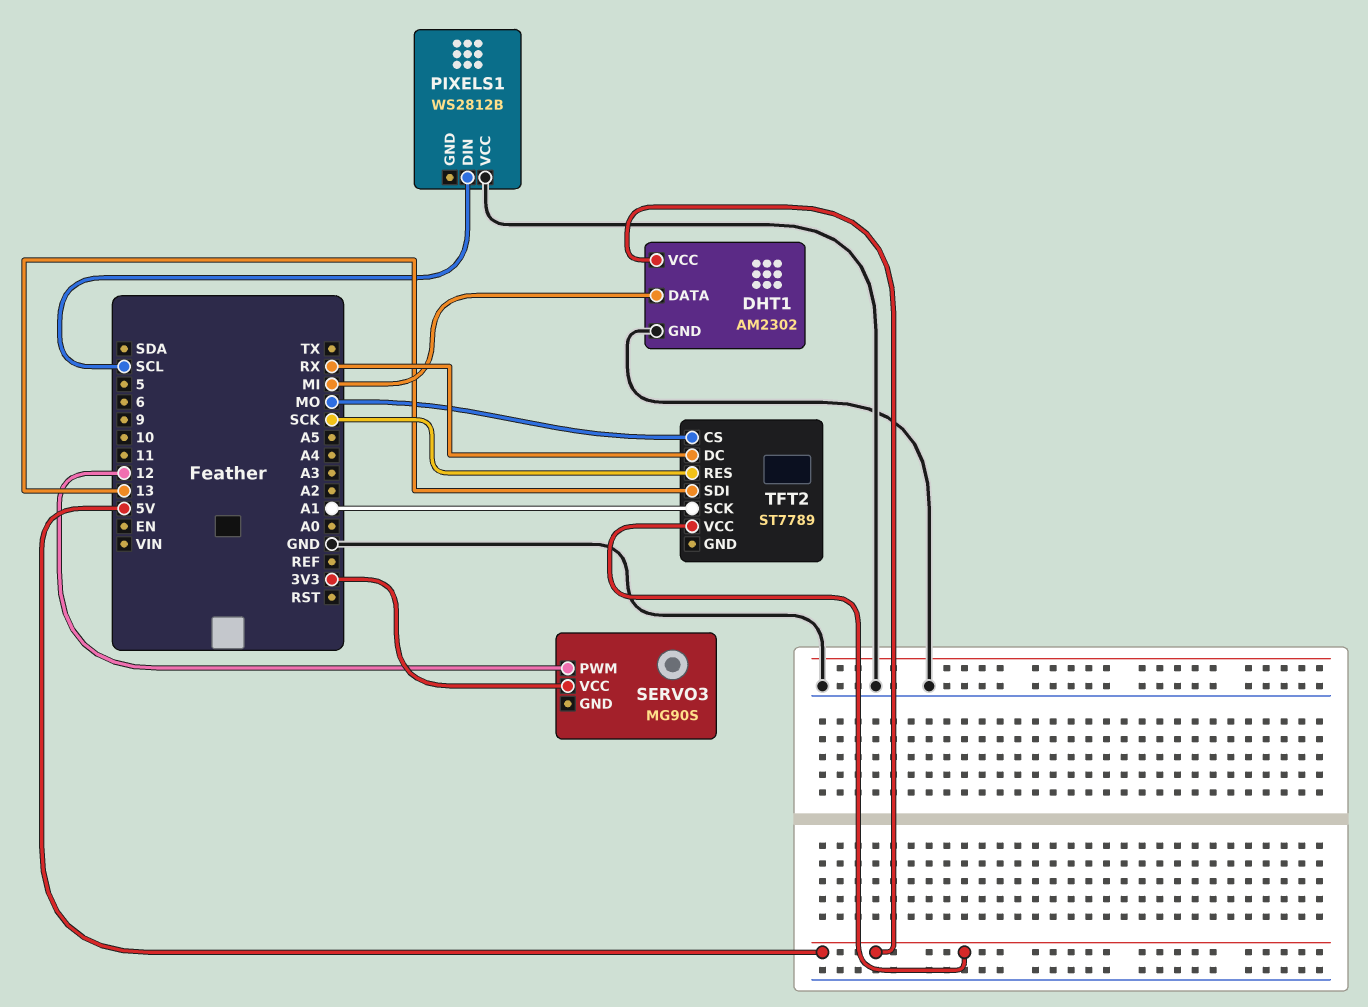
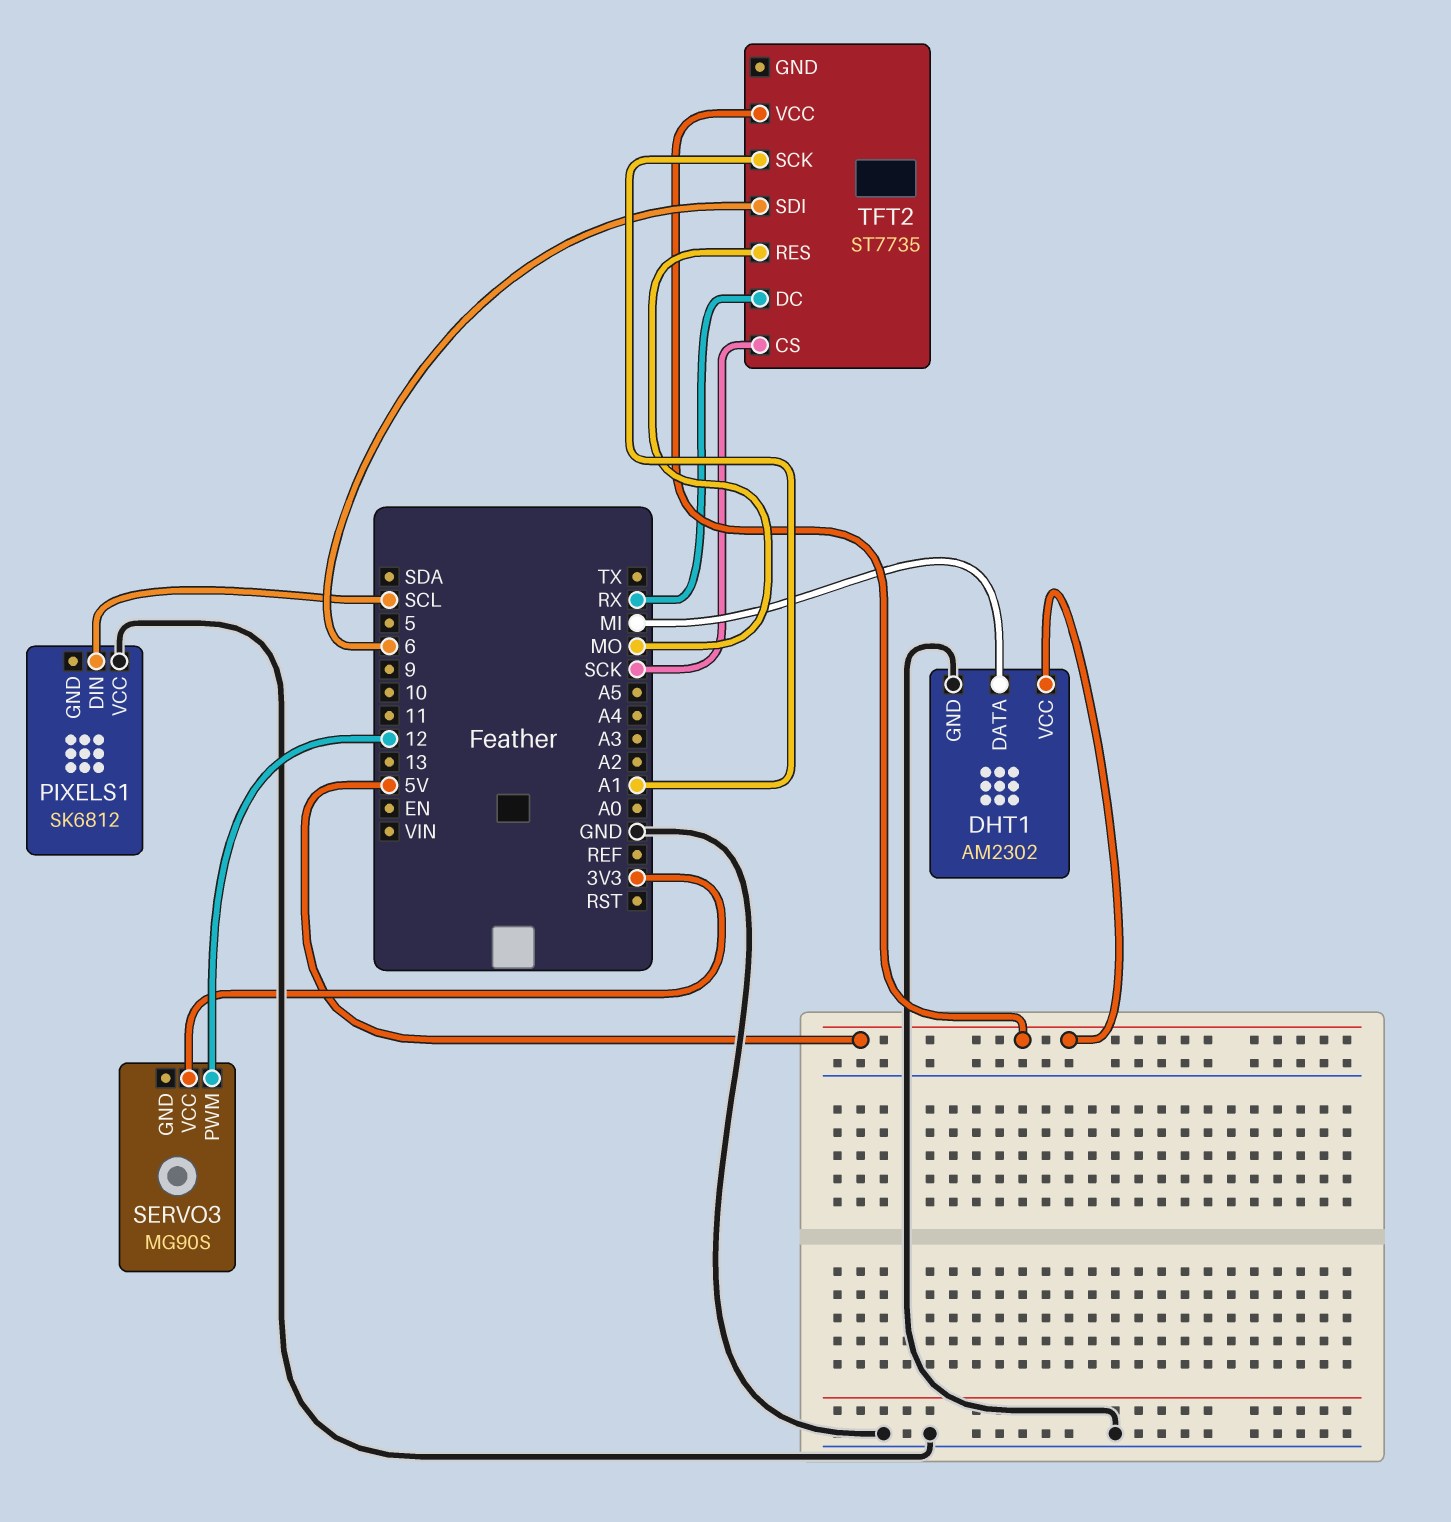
PIXELS1: WS2812B -> SK6812
TFT2: ST7789 -> ST7735
TFT2 pin CS: MO -> SCK
TFT2 pin RES: SCK -> MO
TFT2 pin SDI: 13 -> 6

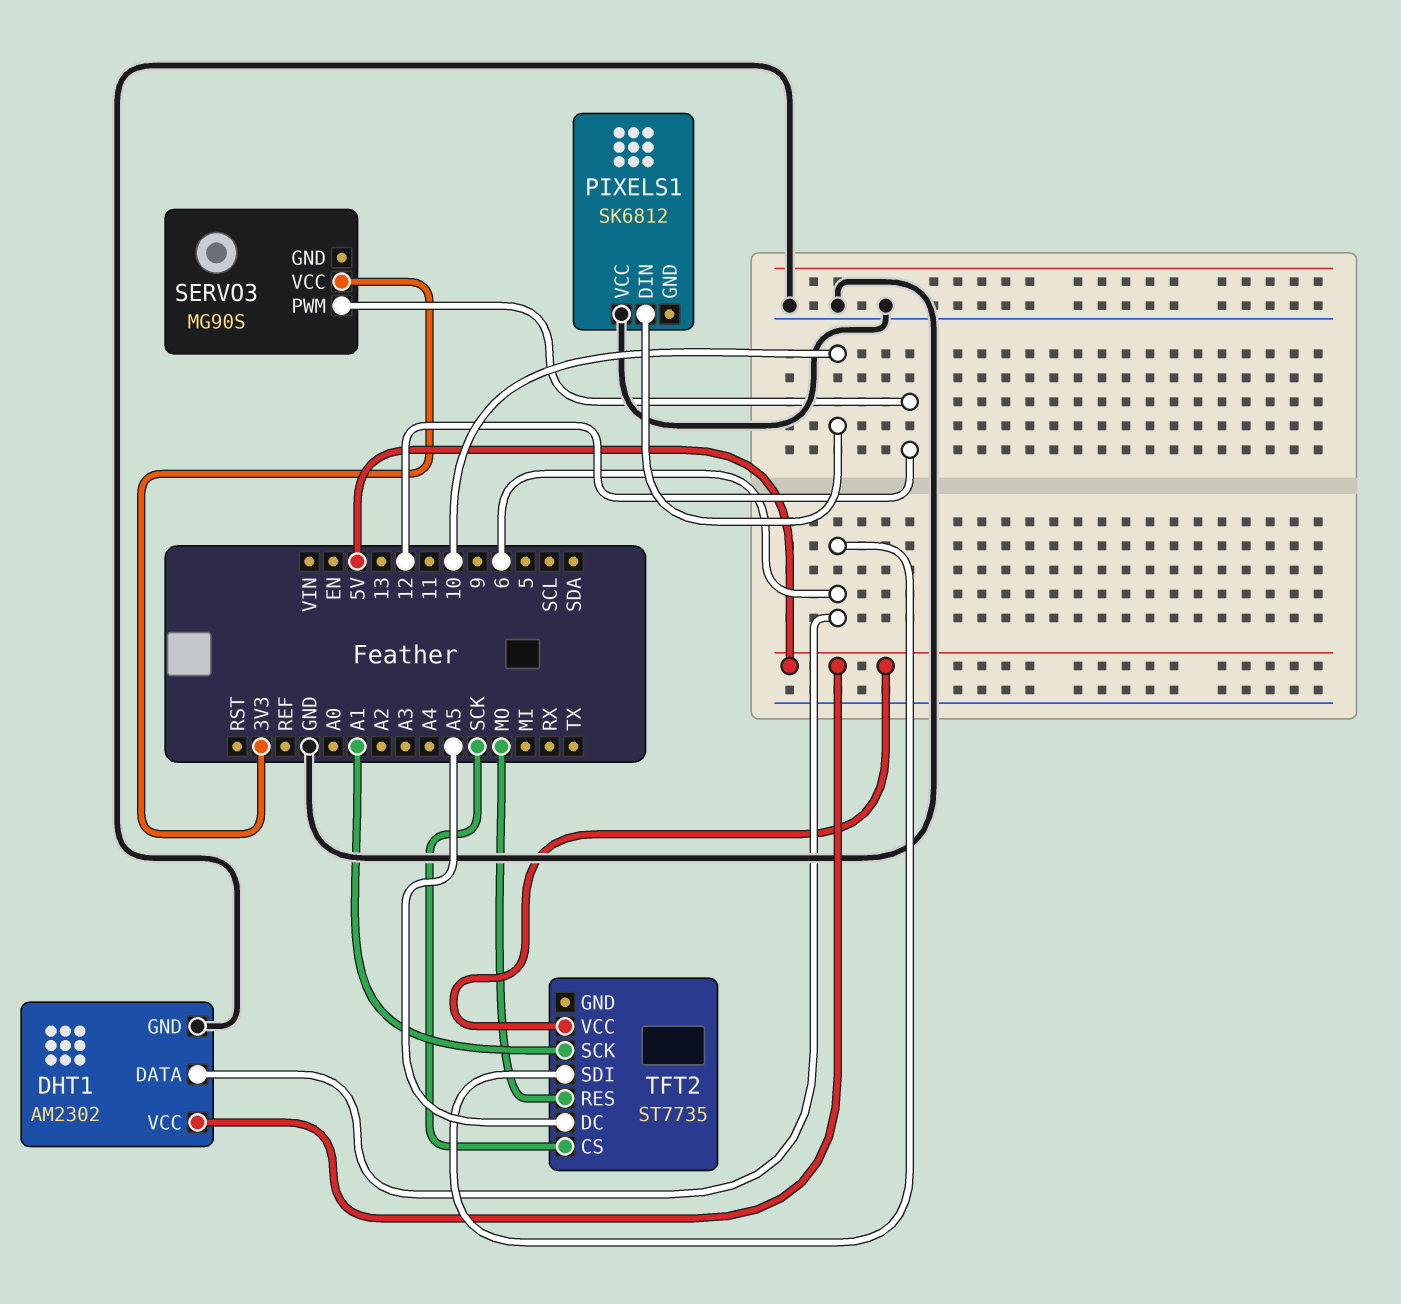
DHT1 pin DATA: MI -> 6
PIXELS1 pin DIN: SCL -> 10
TFT2 pin DC: RX -> A5

